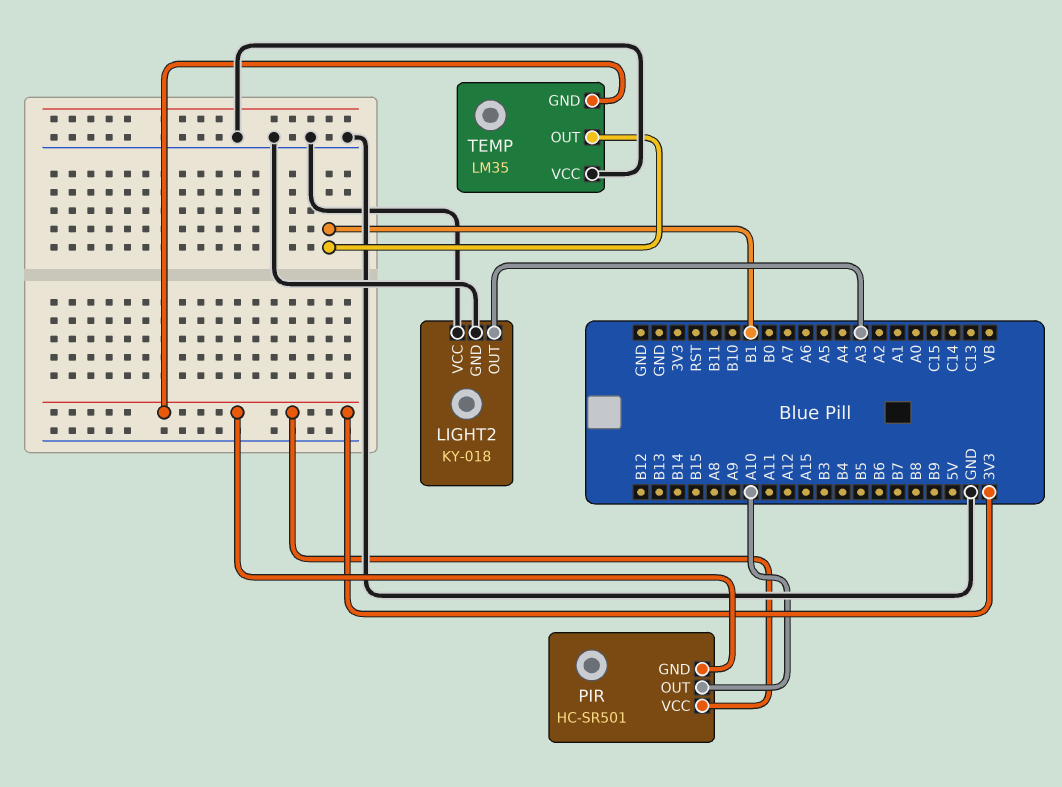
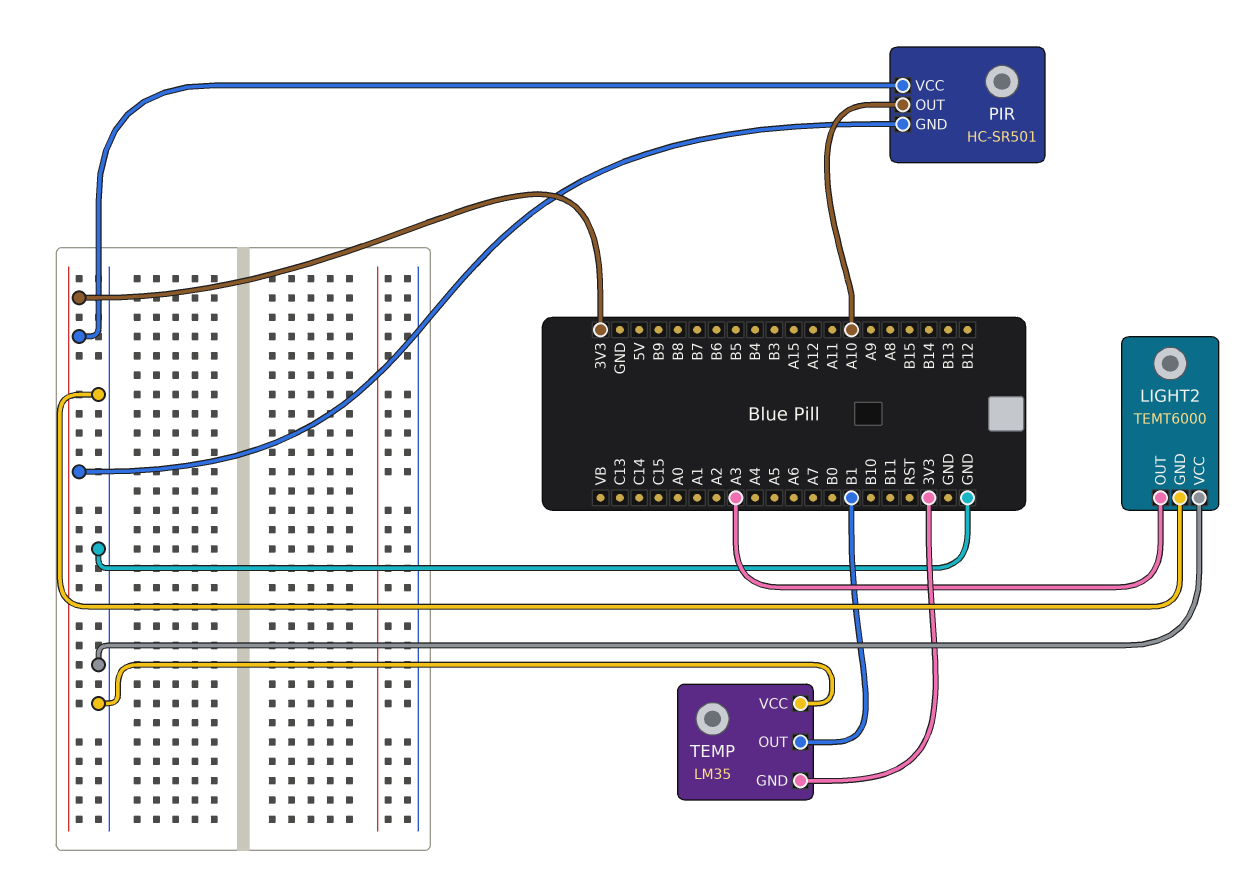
LIGHT2: KY-018 -> TEMT6000

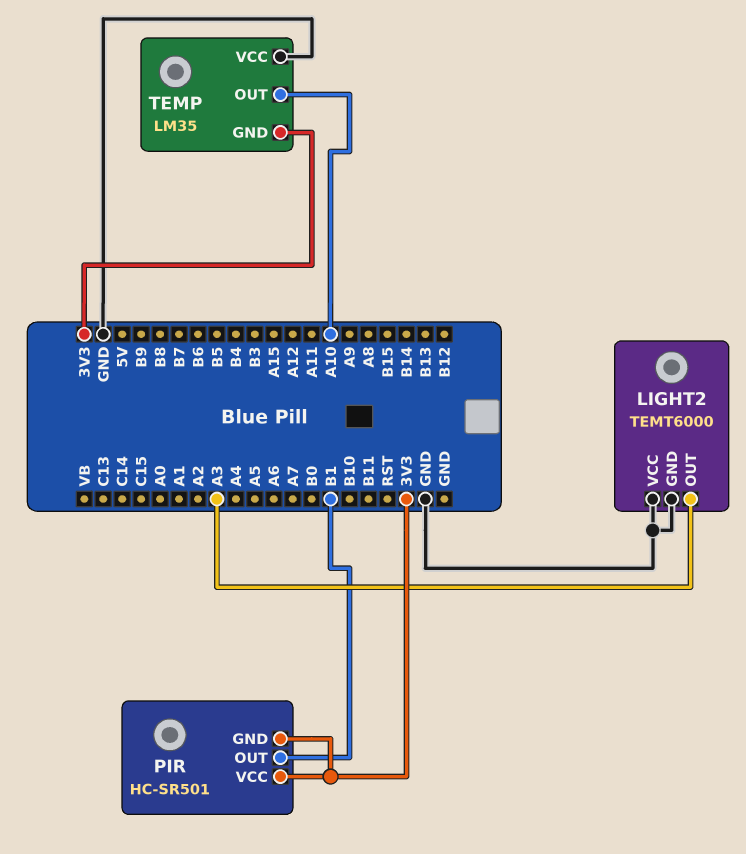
PIR pin OUT: A10 -> B1
TEMP pin OUT: B1 -> A10

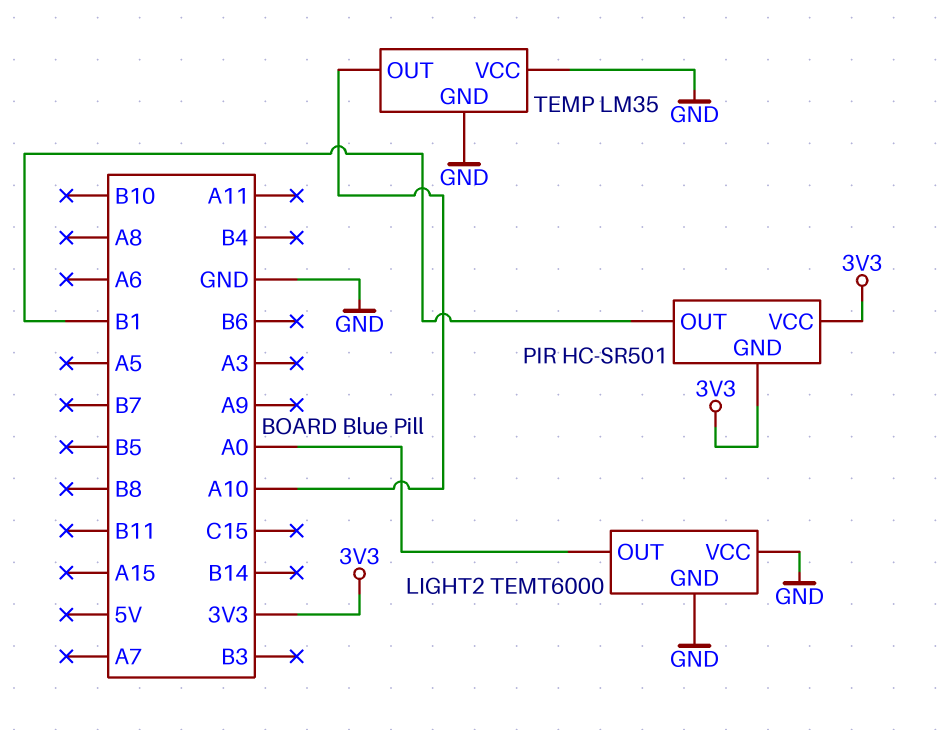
LIGHT2 pin OUT: A3 -> A0
TEMP pin GND: 3V3 -> GND

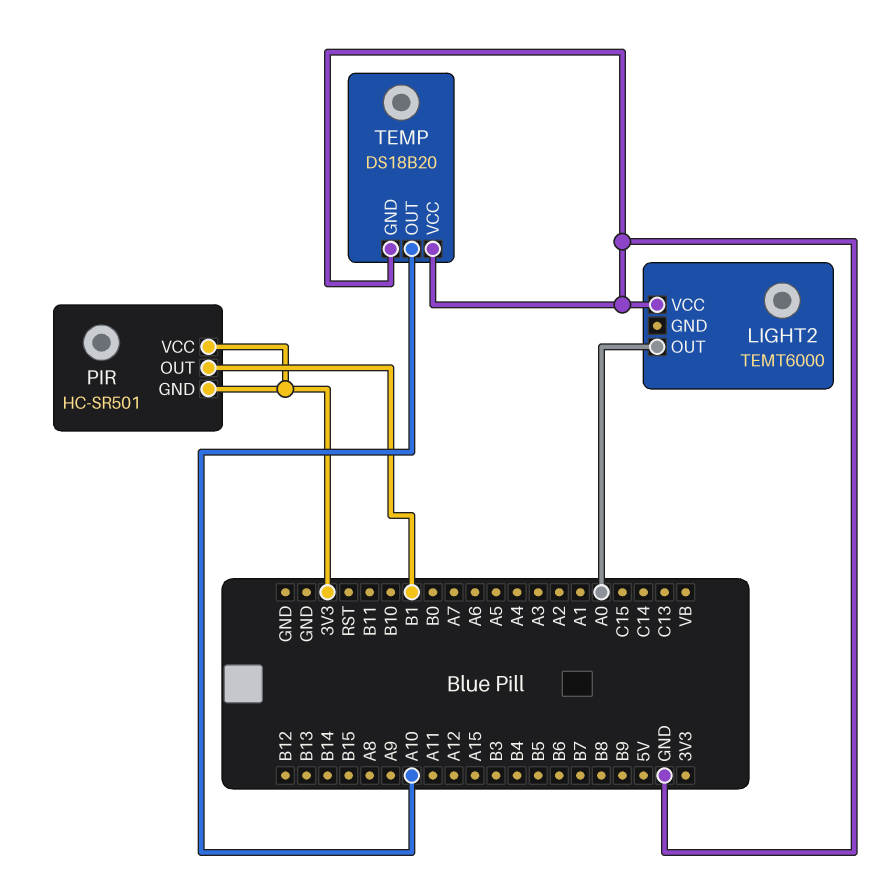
LIGHT2 pin GND: GND -> none
TEMP: LM35 -> DS18B20

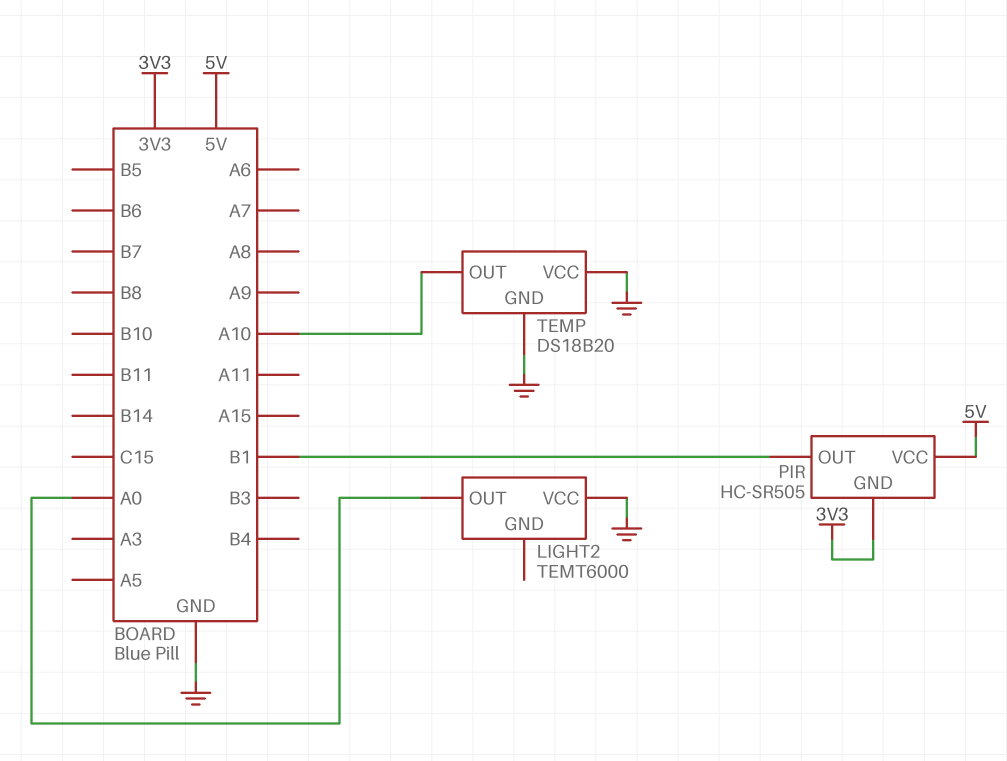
PIR: HC-SR501 -> HC-SR505
PIR pin VCC: 3V3 -> 5V

